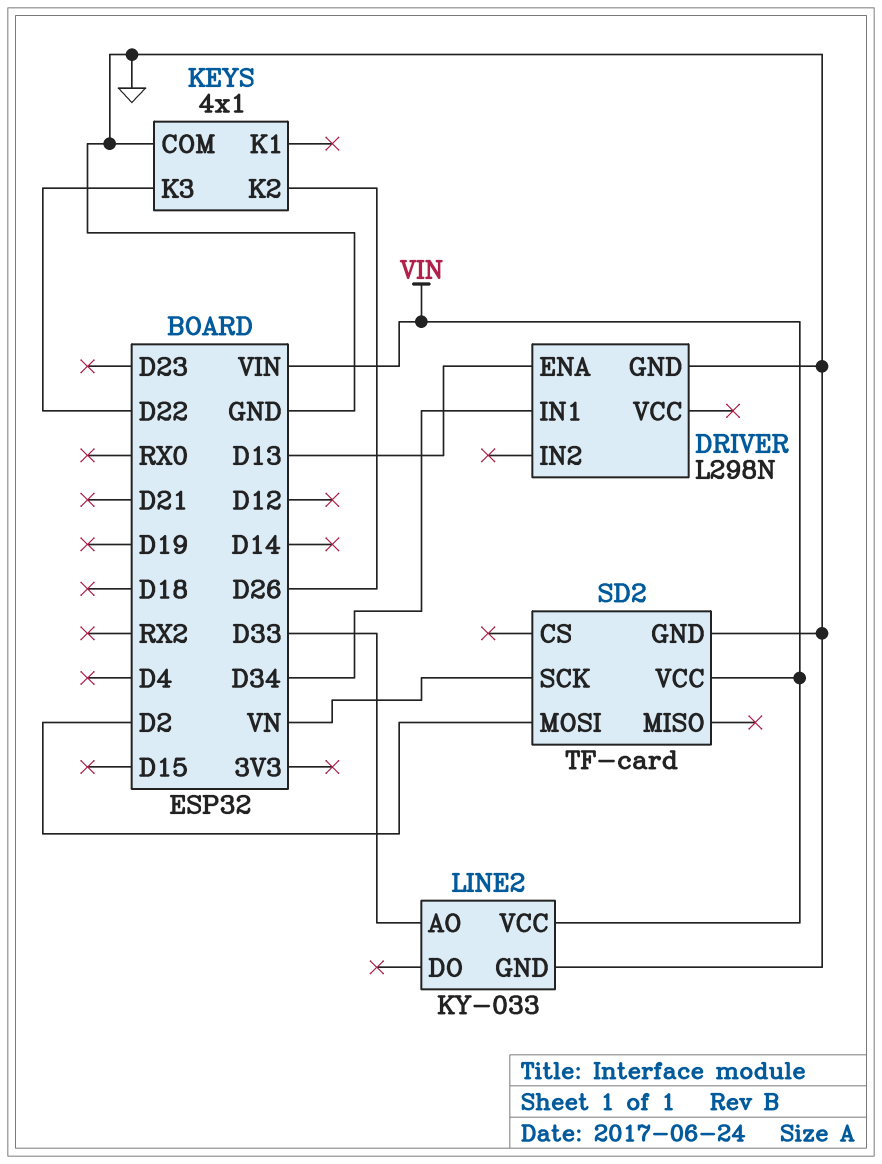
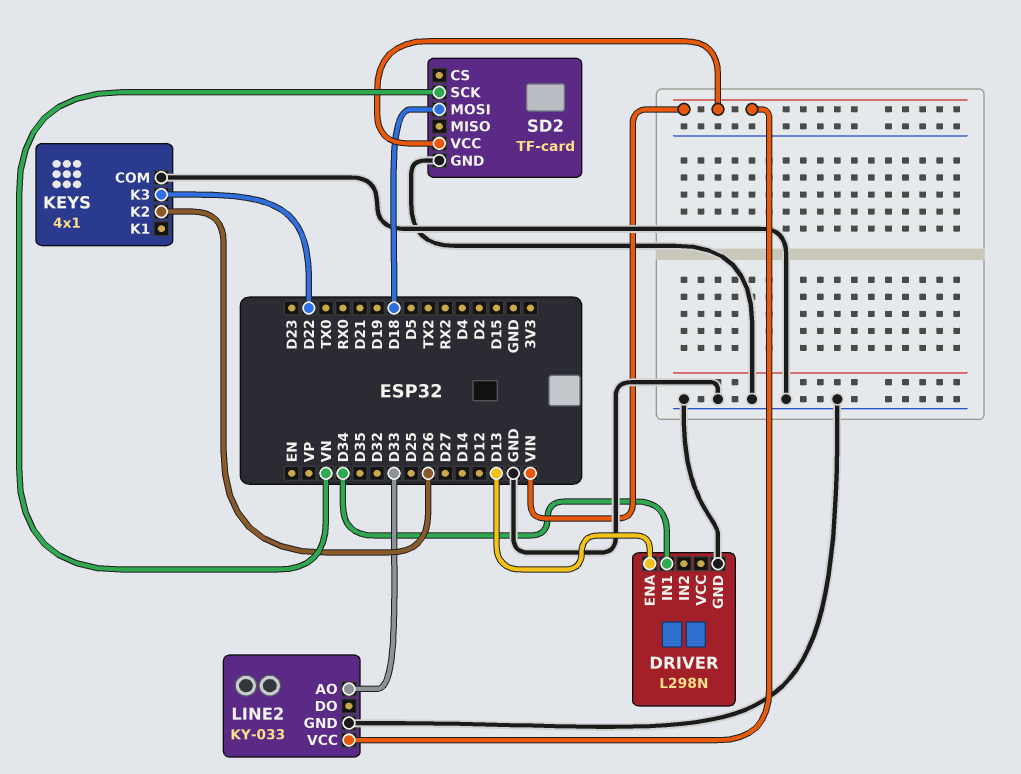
SD2 pin MOSI: D2 -> D18

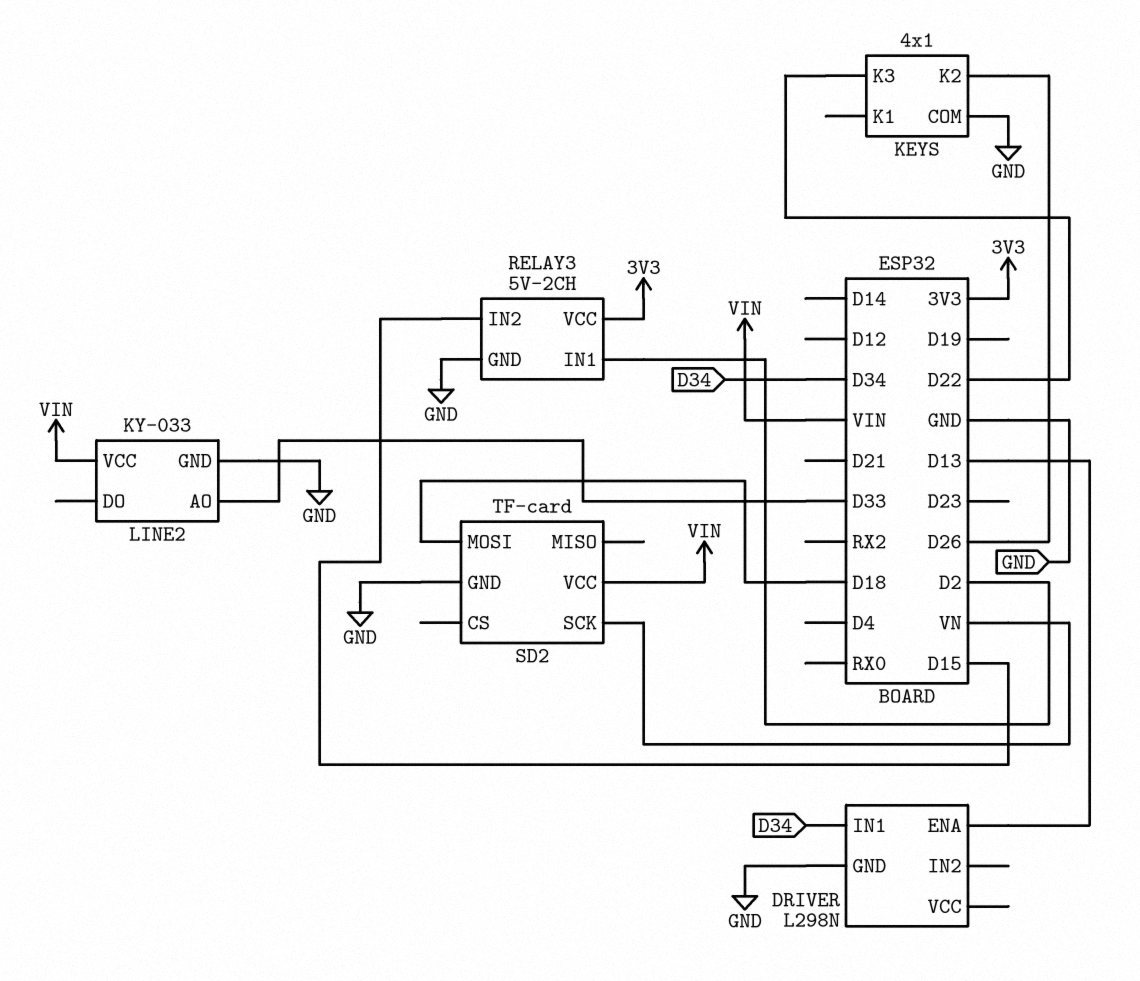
RELAY3: none -> 5V-2CH
RELAY3 pin GND: none -> GND
RELAY3 pin IN1: none -> D2
RELAY3 pin IN2: none -> D15
RELAY3 pin VCC: none -> 3V3

